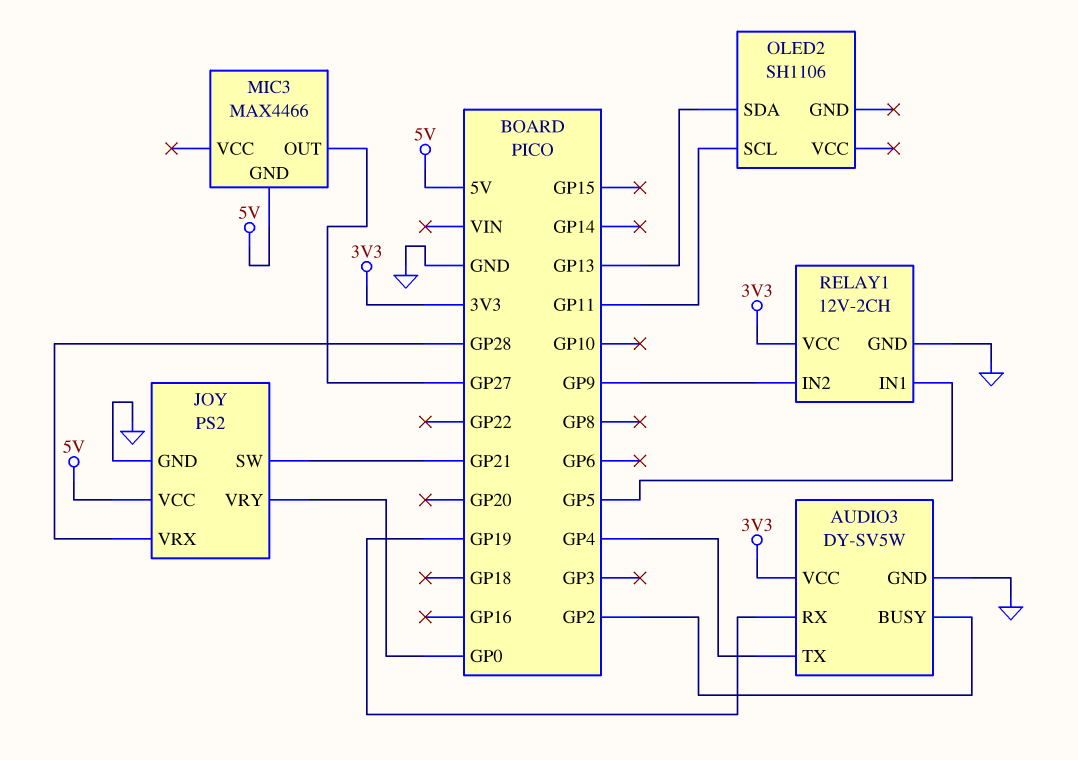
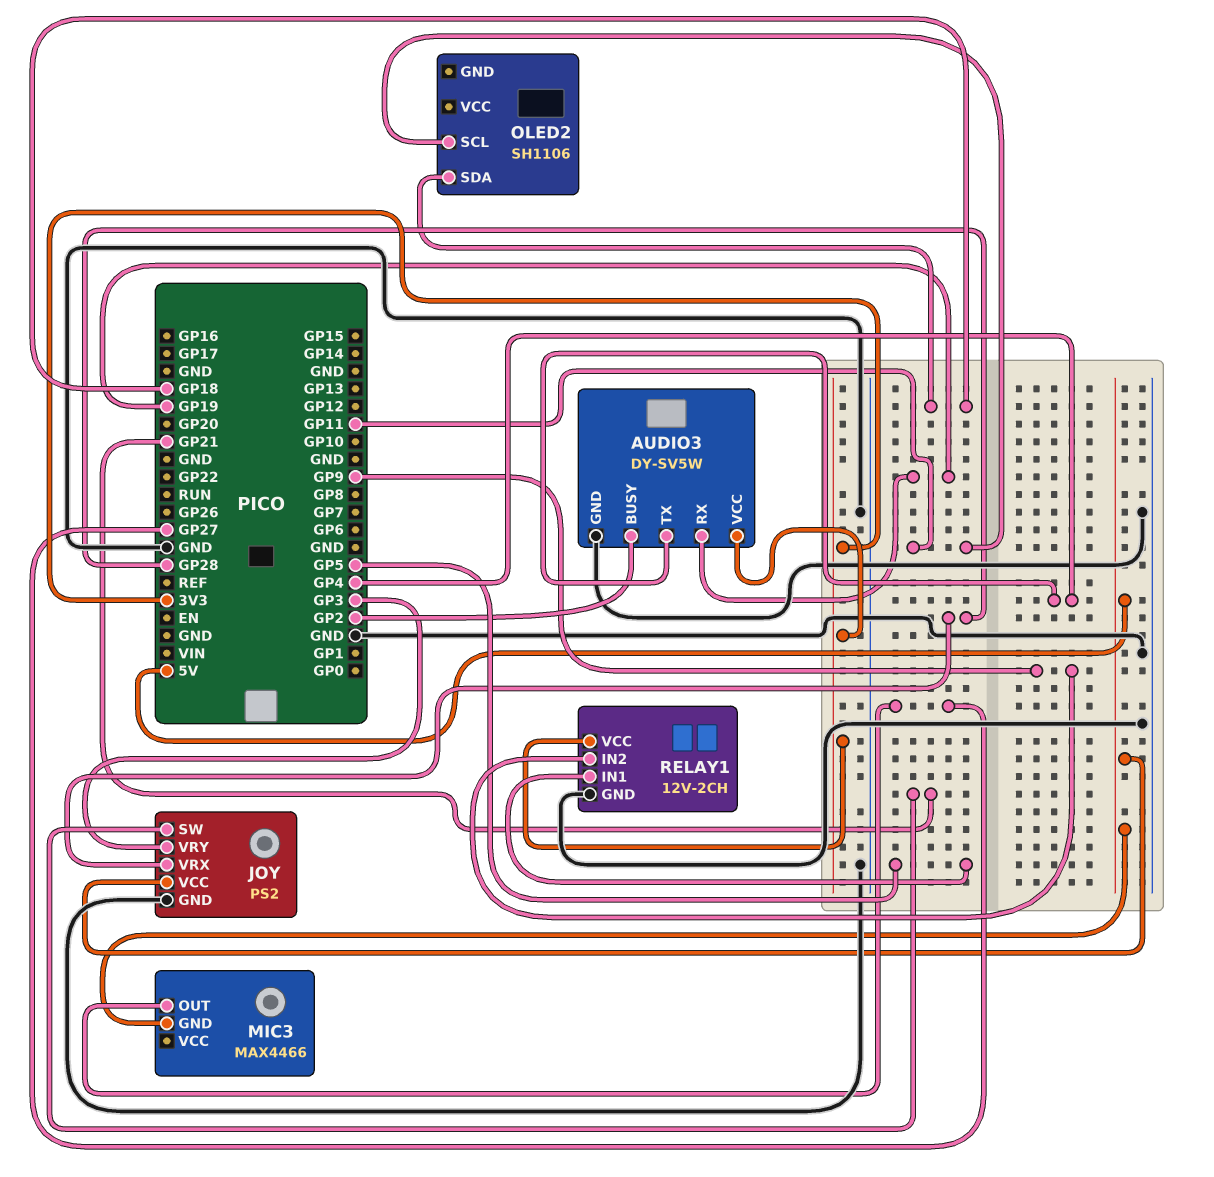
JOY pin VRY: GP0 -> GP3
OLED2 pin SDA: GP13 -> GP18

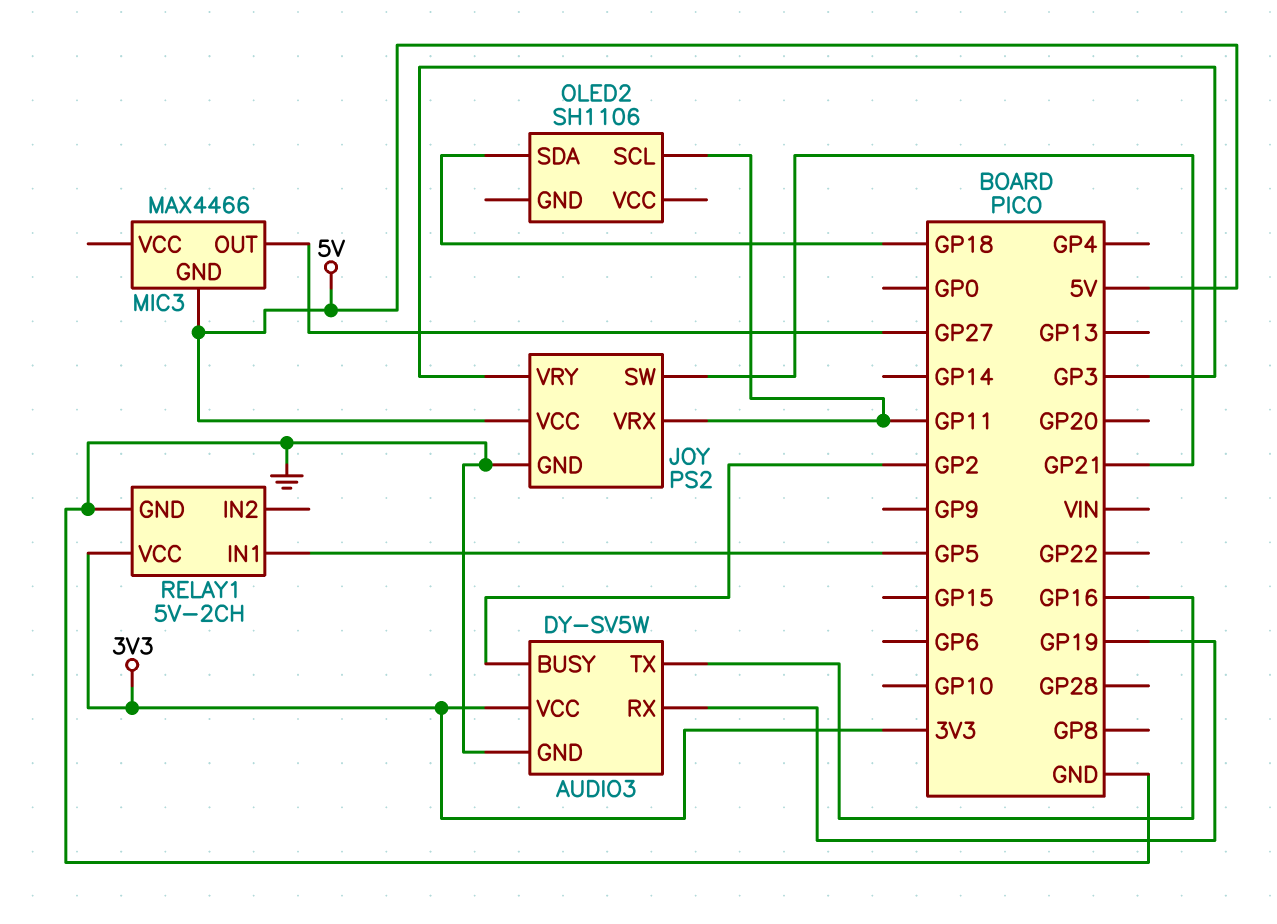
AUDIO3 pin TX: GP4 -> GP16
JOY pin VRX: GP28 -> GP11
RELAY1: 12V-2CH -> 5V-2CH
RELAY1 pin IN2: GP9 -> none

